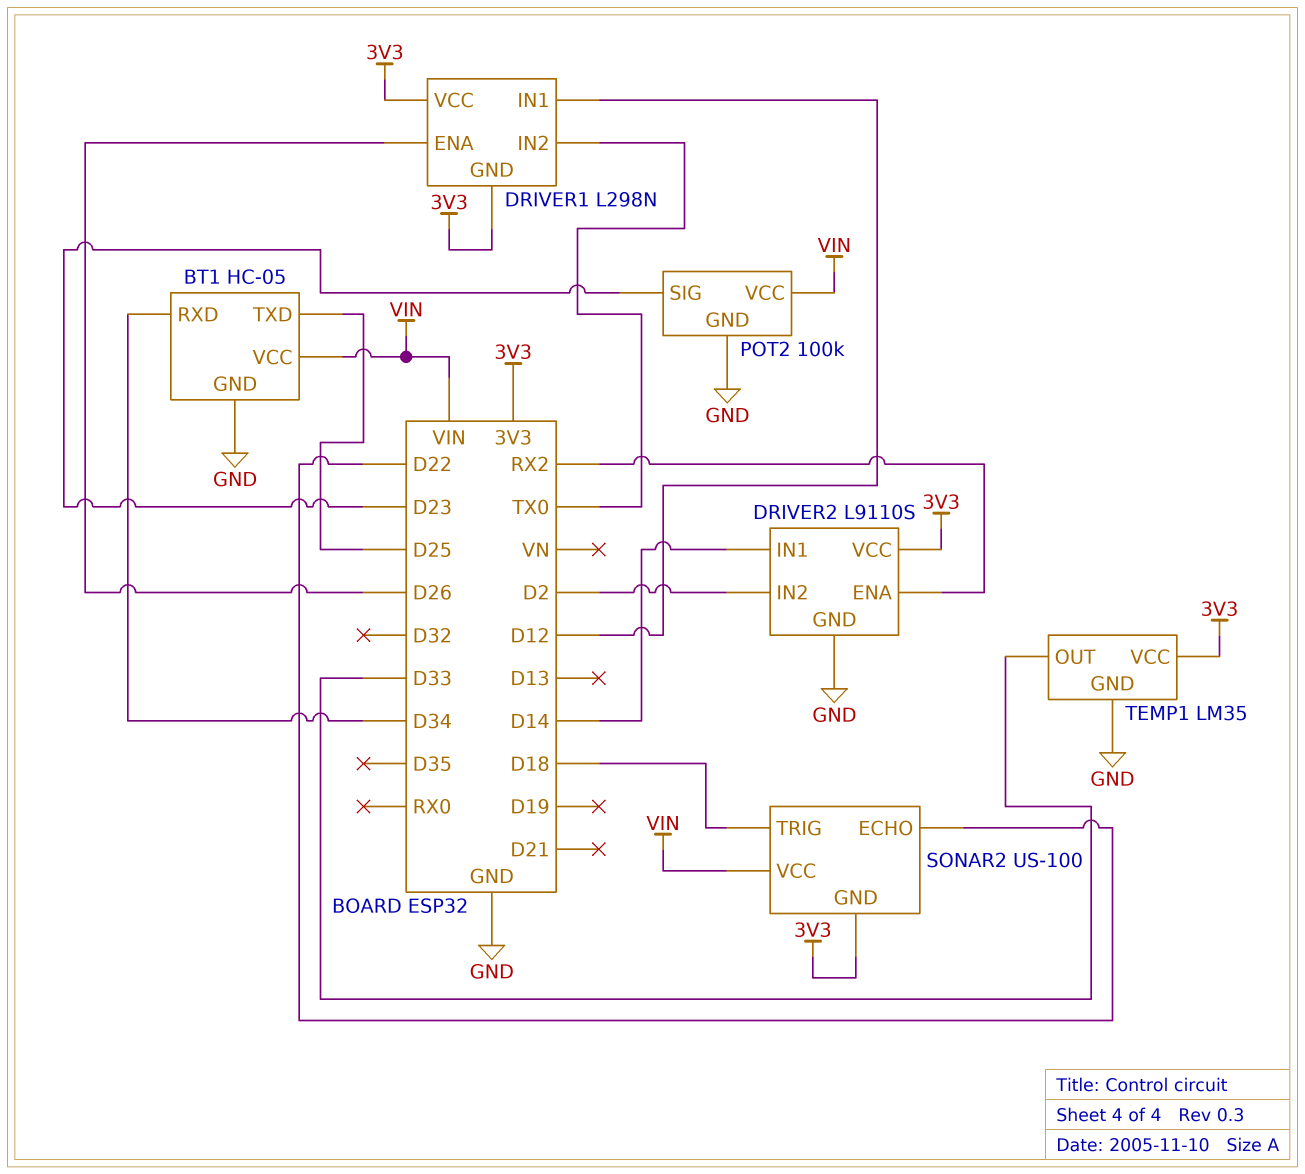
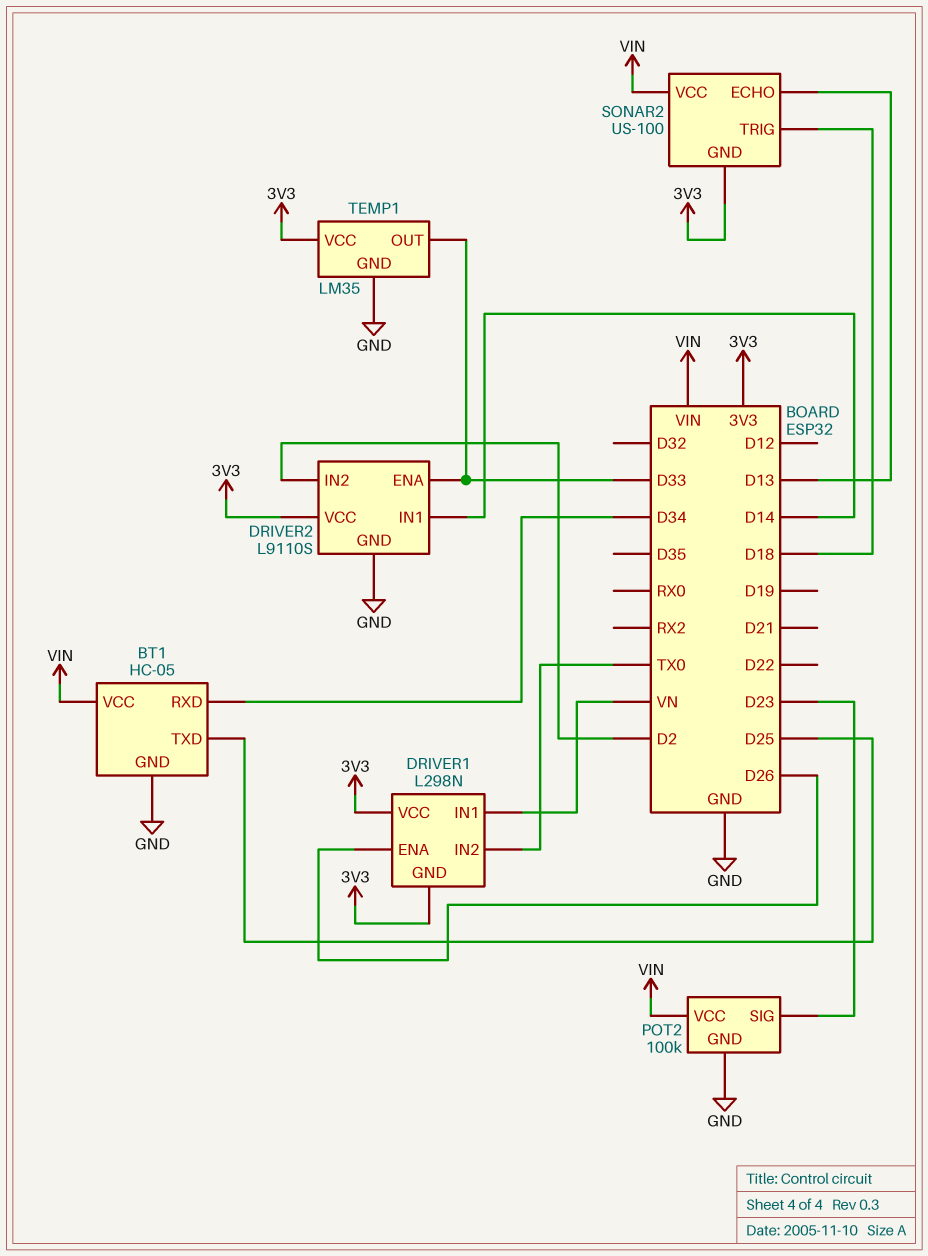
DRIVER1 pin IN1: D12 -> VN
DRIVER2 pin ENA: RX2 -> D33
SONAR2 pin ECHO: D22 -> D13

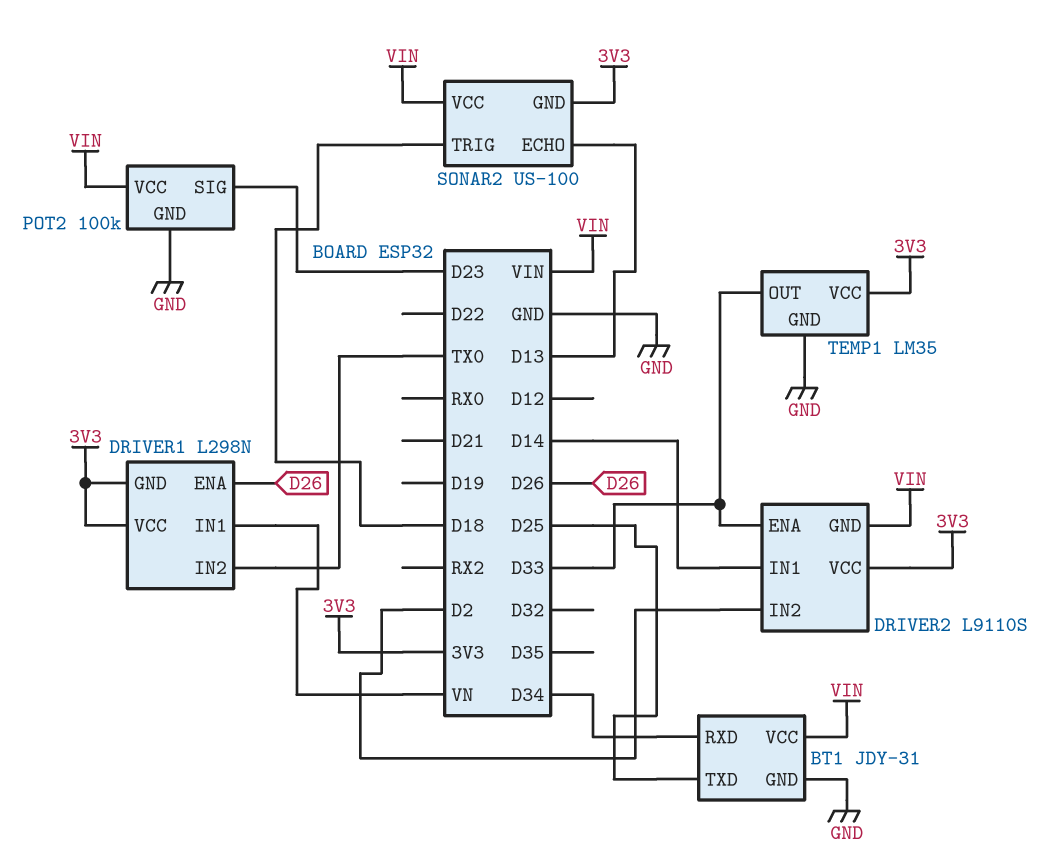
BT1: HC-05 -> JDY-31
DRIVER2 pin GND: GND -> VIN

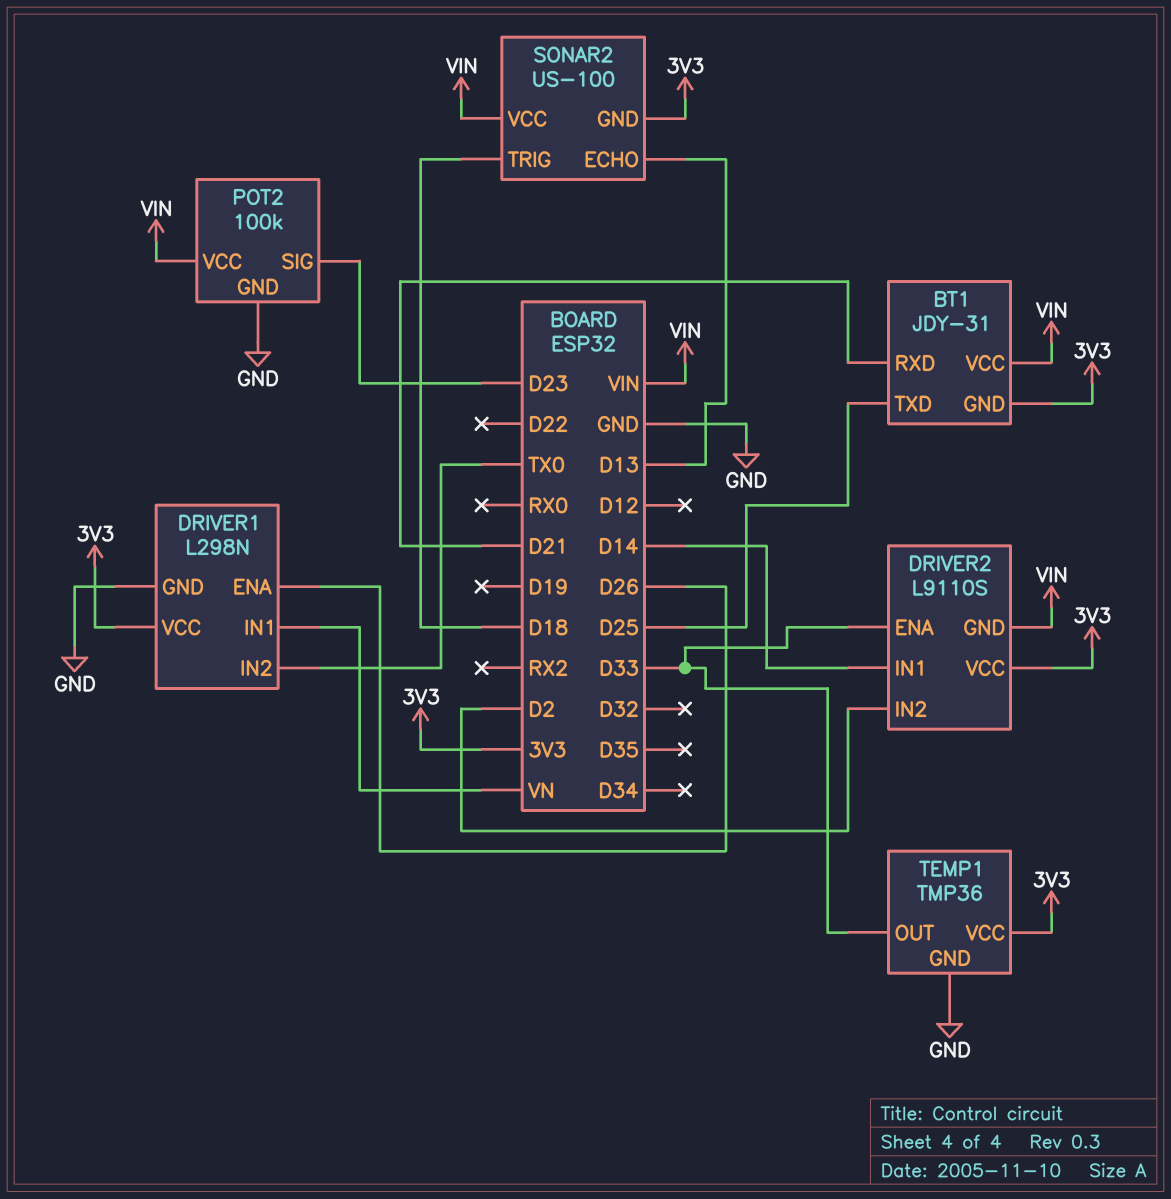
BT1 pin GND: GND -> 3V3
BT1 pin RXD: D34 -> D21
DRIVER1 pin GND: 3V3 -> GND
TEMP1: LM35 -> TMP36

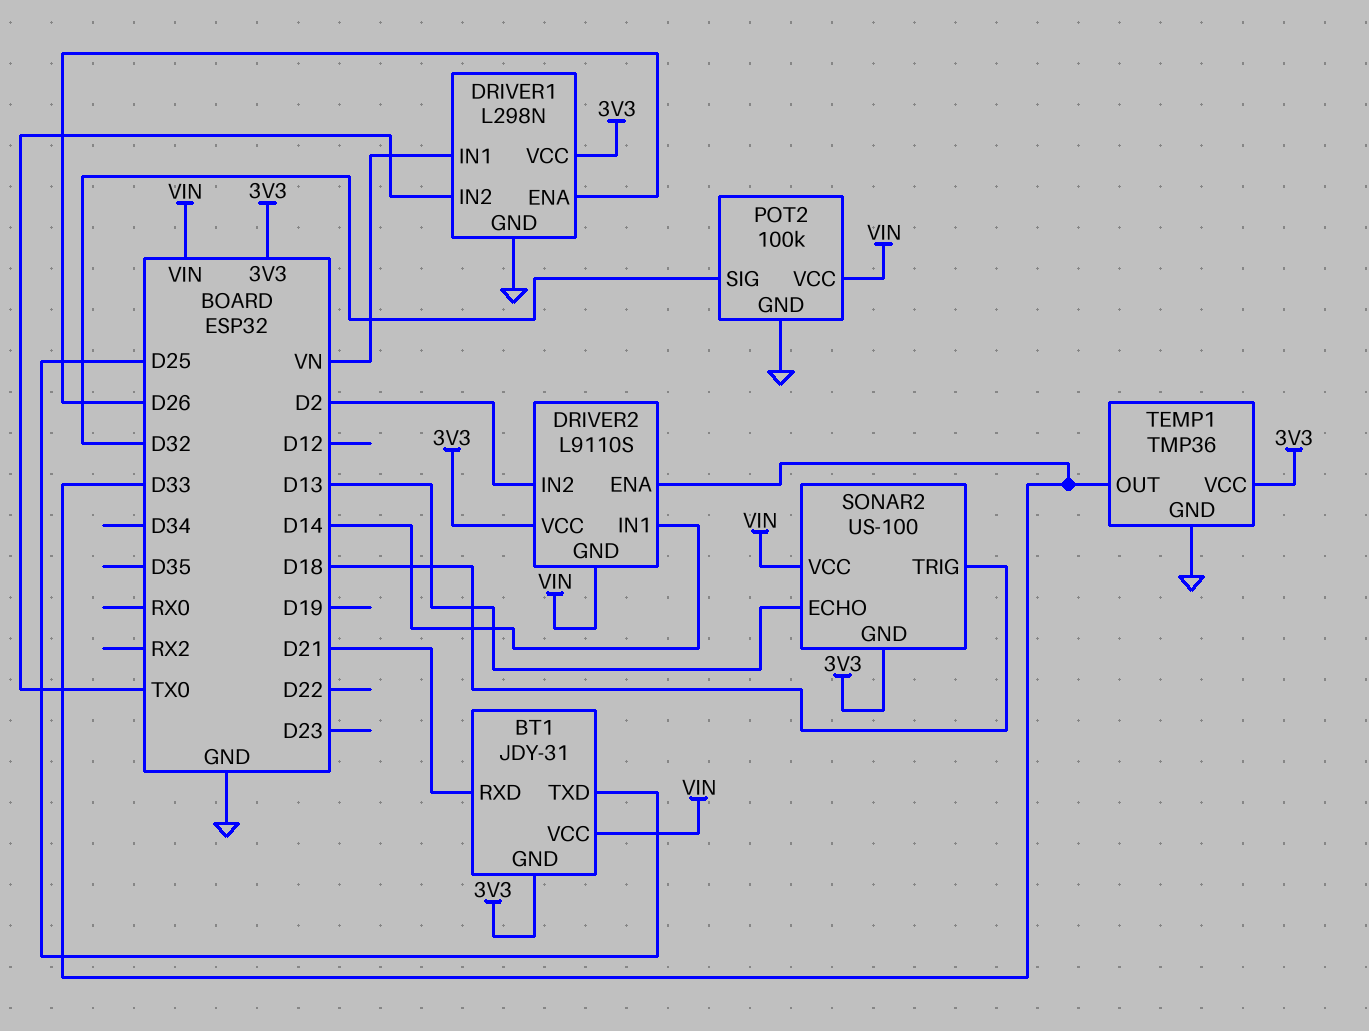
POT2 pin SIG: D23 -> D32

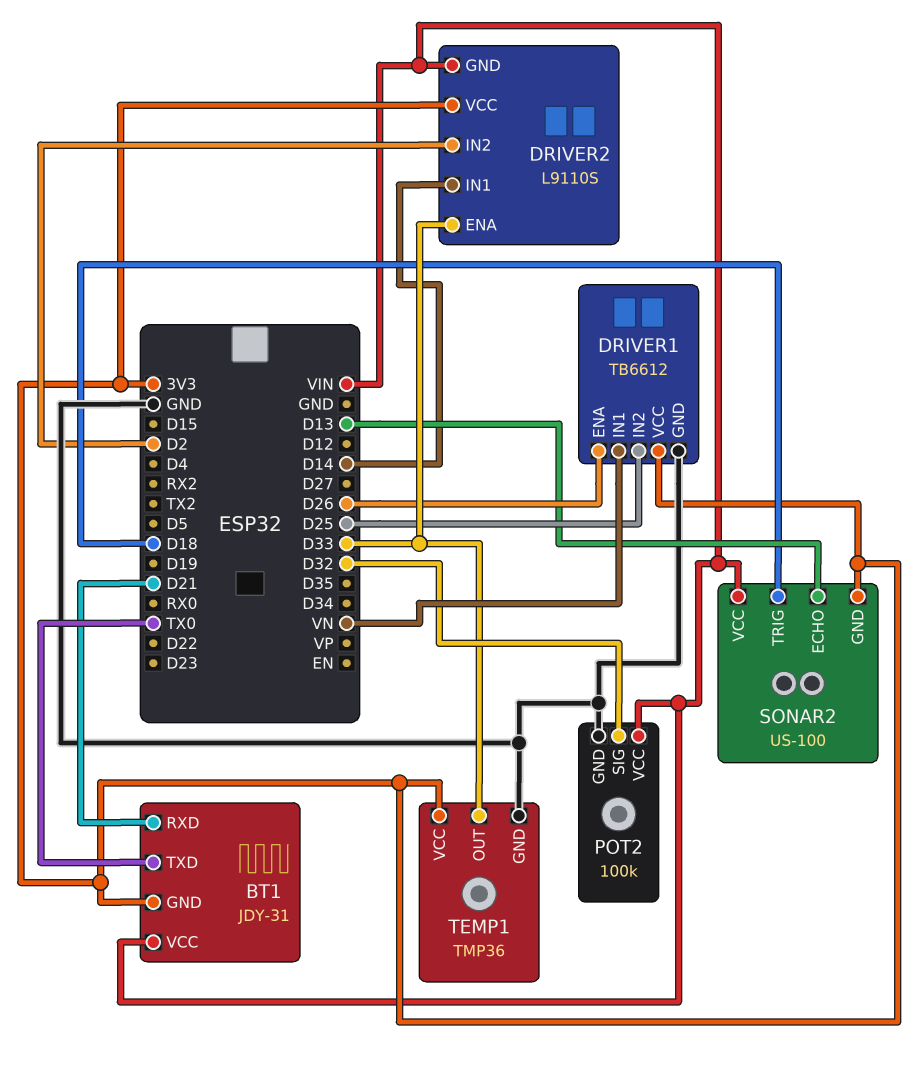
BT1 pin TXD: D25 -> TX0
DRIVER1: L298N -> TB6612
DRIVER1 pin IN2: TX0 -> D25

